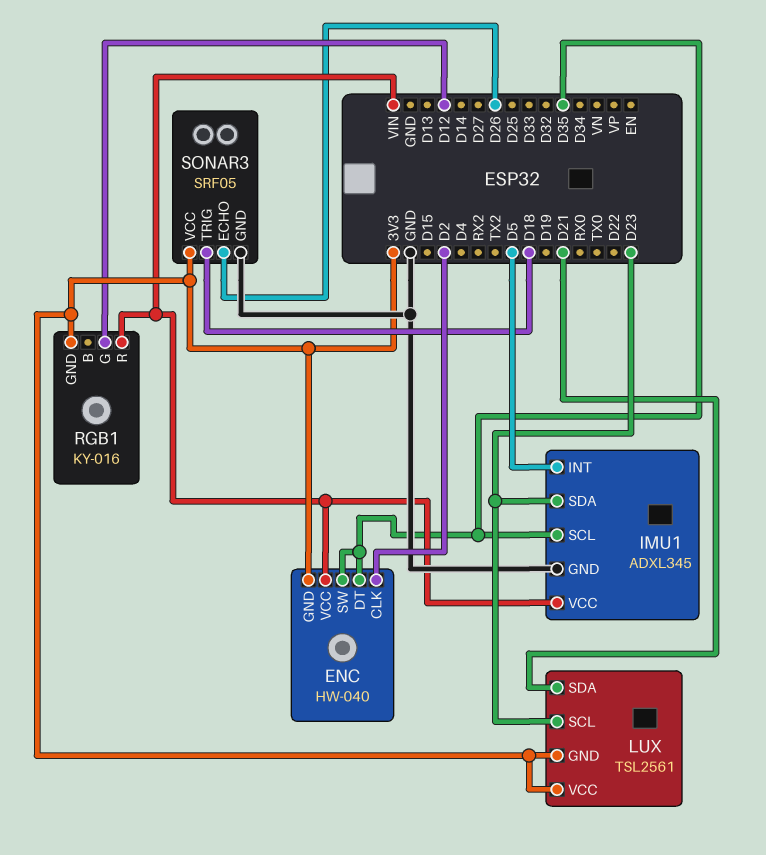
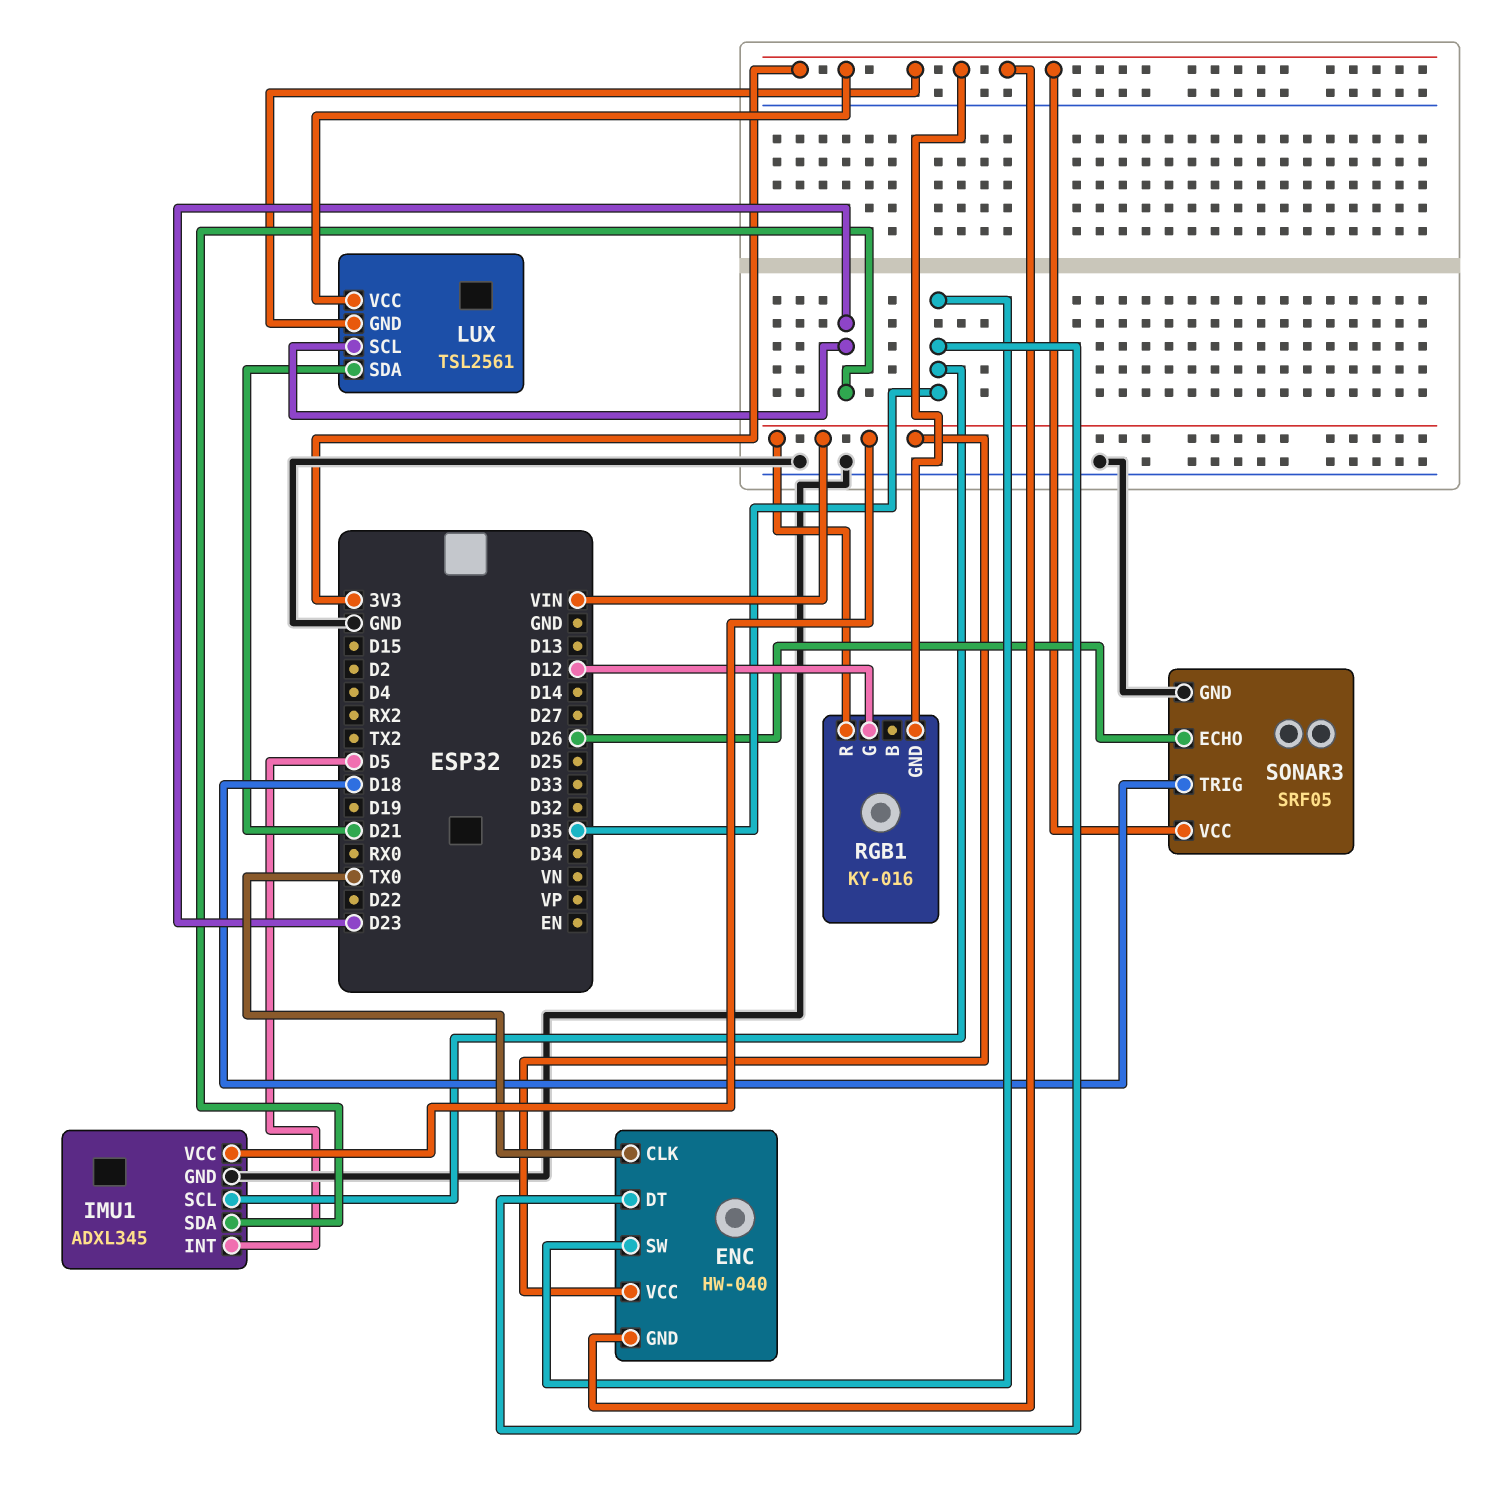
ENC pin CLK: D2 -> TX0

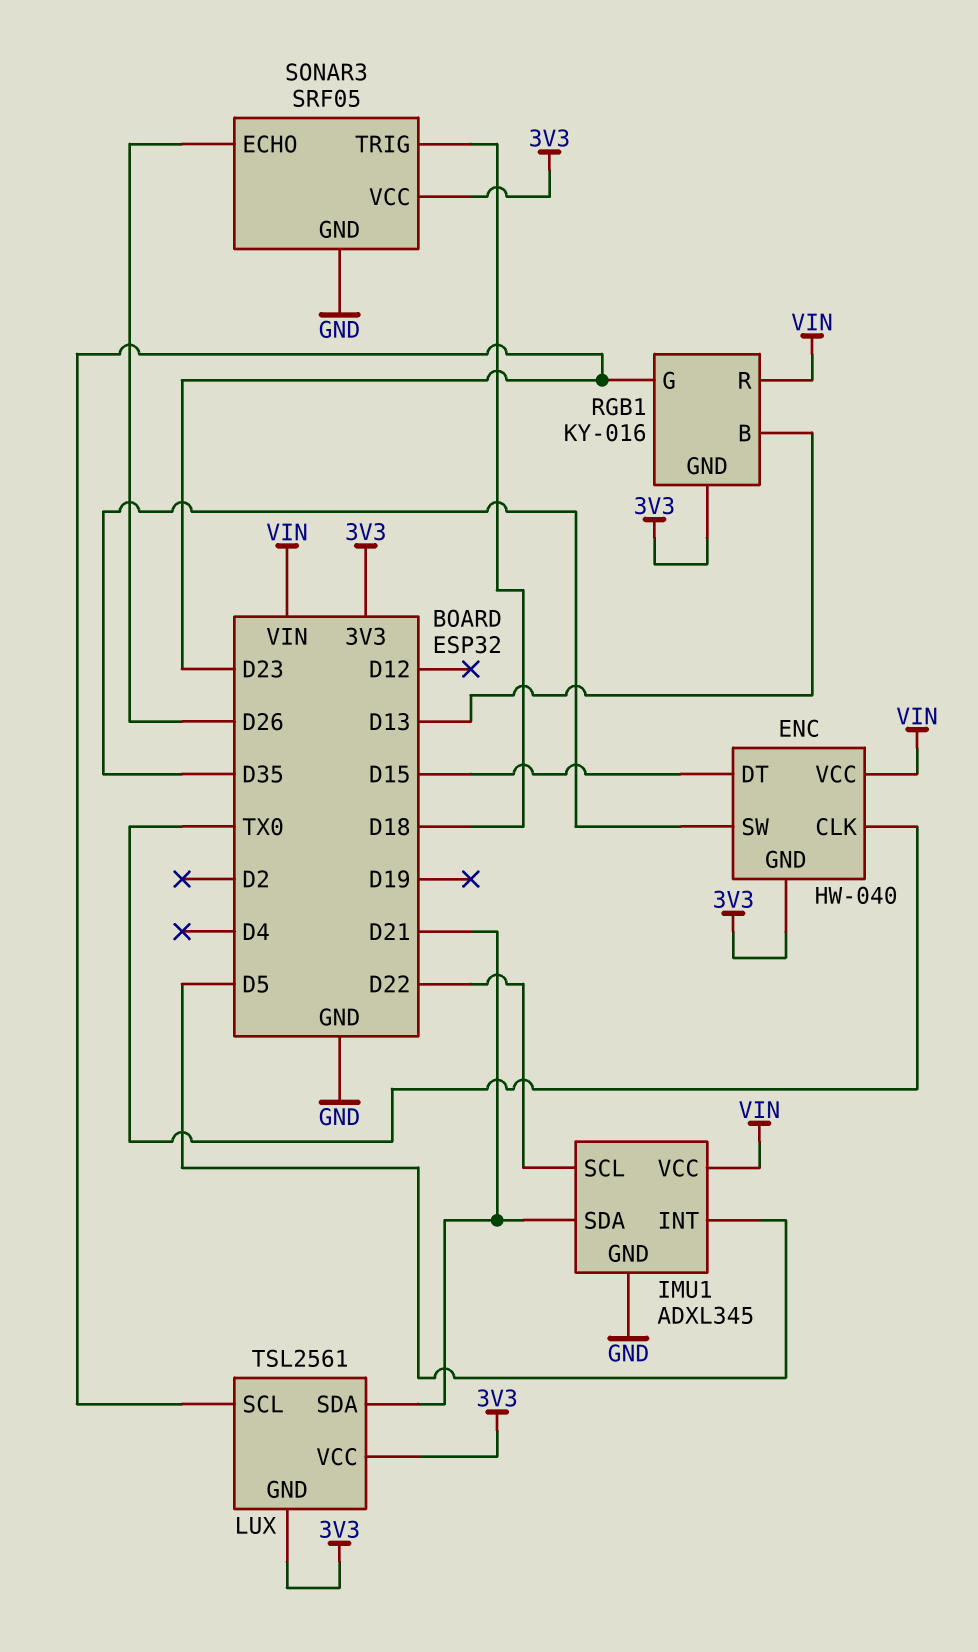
ENC pin DT: D35 -> D15
IMU1 pin SCL: D35 -> D22
IMU1 pin SDA: D23 -> D21
RGB1 pin B: none -> D13
RGB1 pin G: D12 -> D23

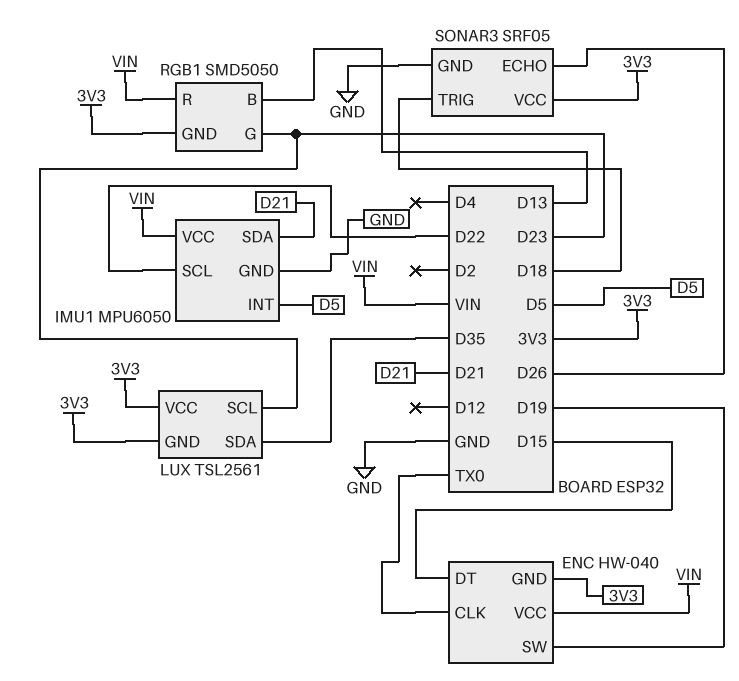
ENC pin SW: D35 -> D19
IMU1: ADXL345 -> MPU6050
LUX pin SDA: D21 -> D35
RGB1: KY-016 -> SMD5050

